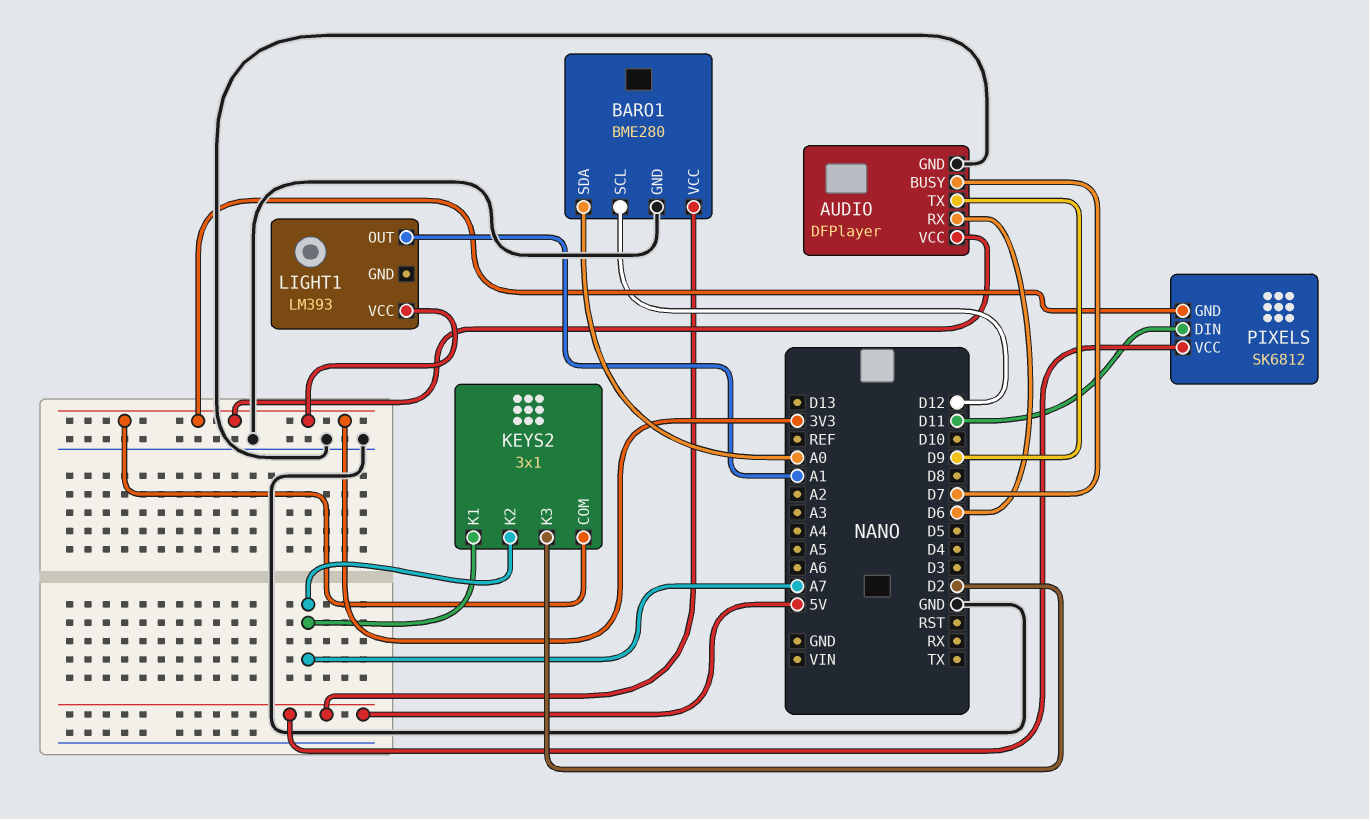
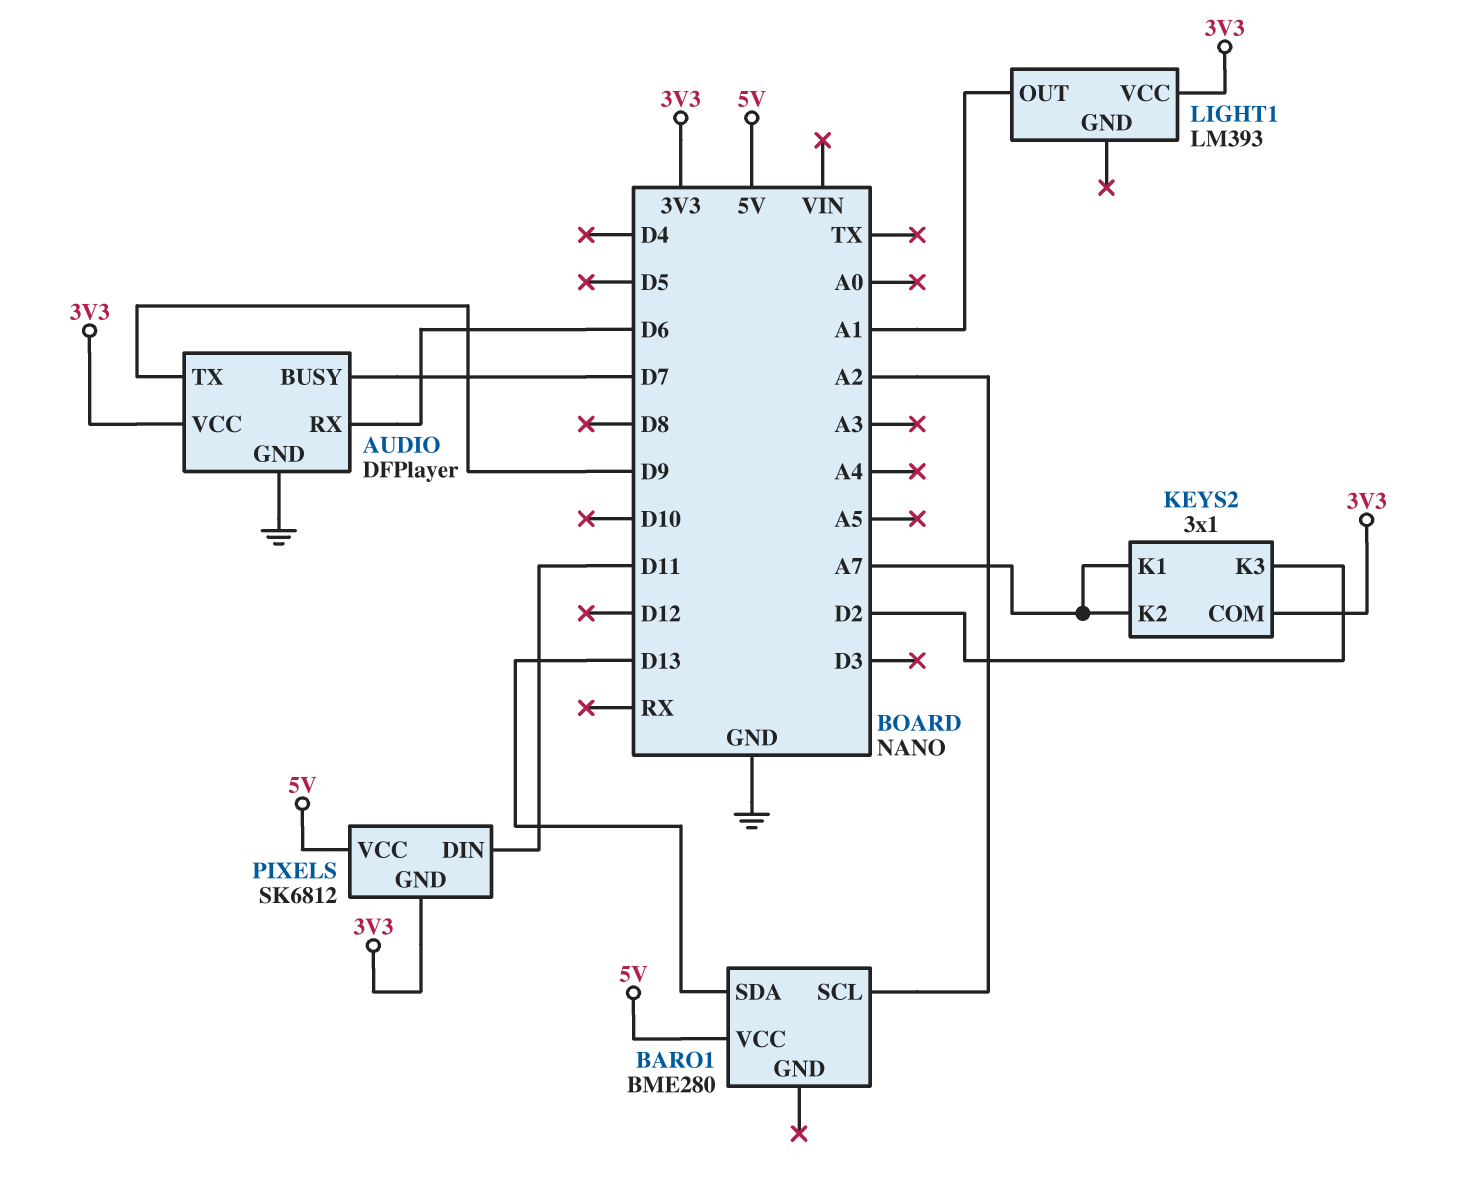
BARO1 pin GND: GND -> none
BARO1 pin SCL: D12 -> A2
BARO1 pin SDA: A0 -> D13

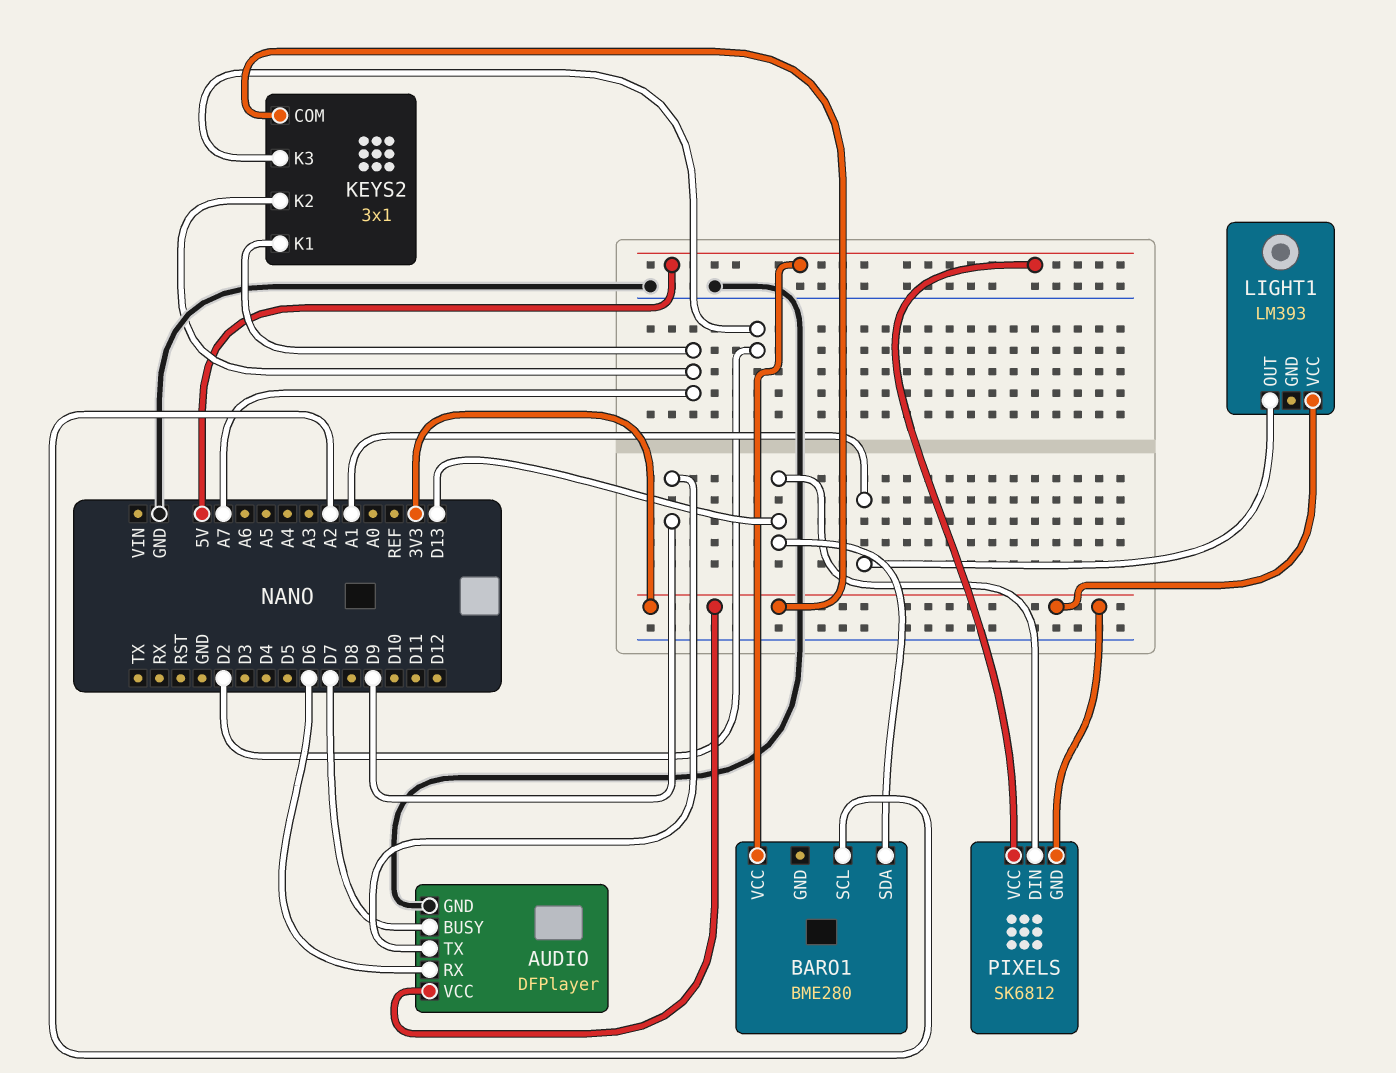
PIXELS pin DIN: D11 -> D13

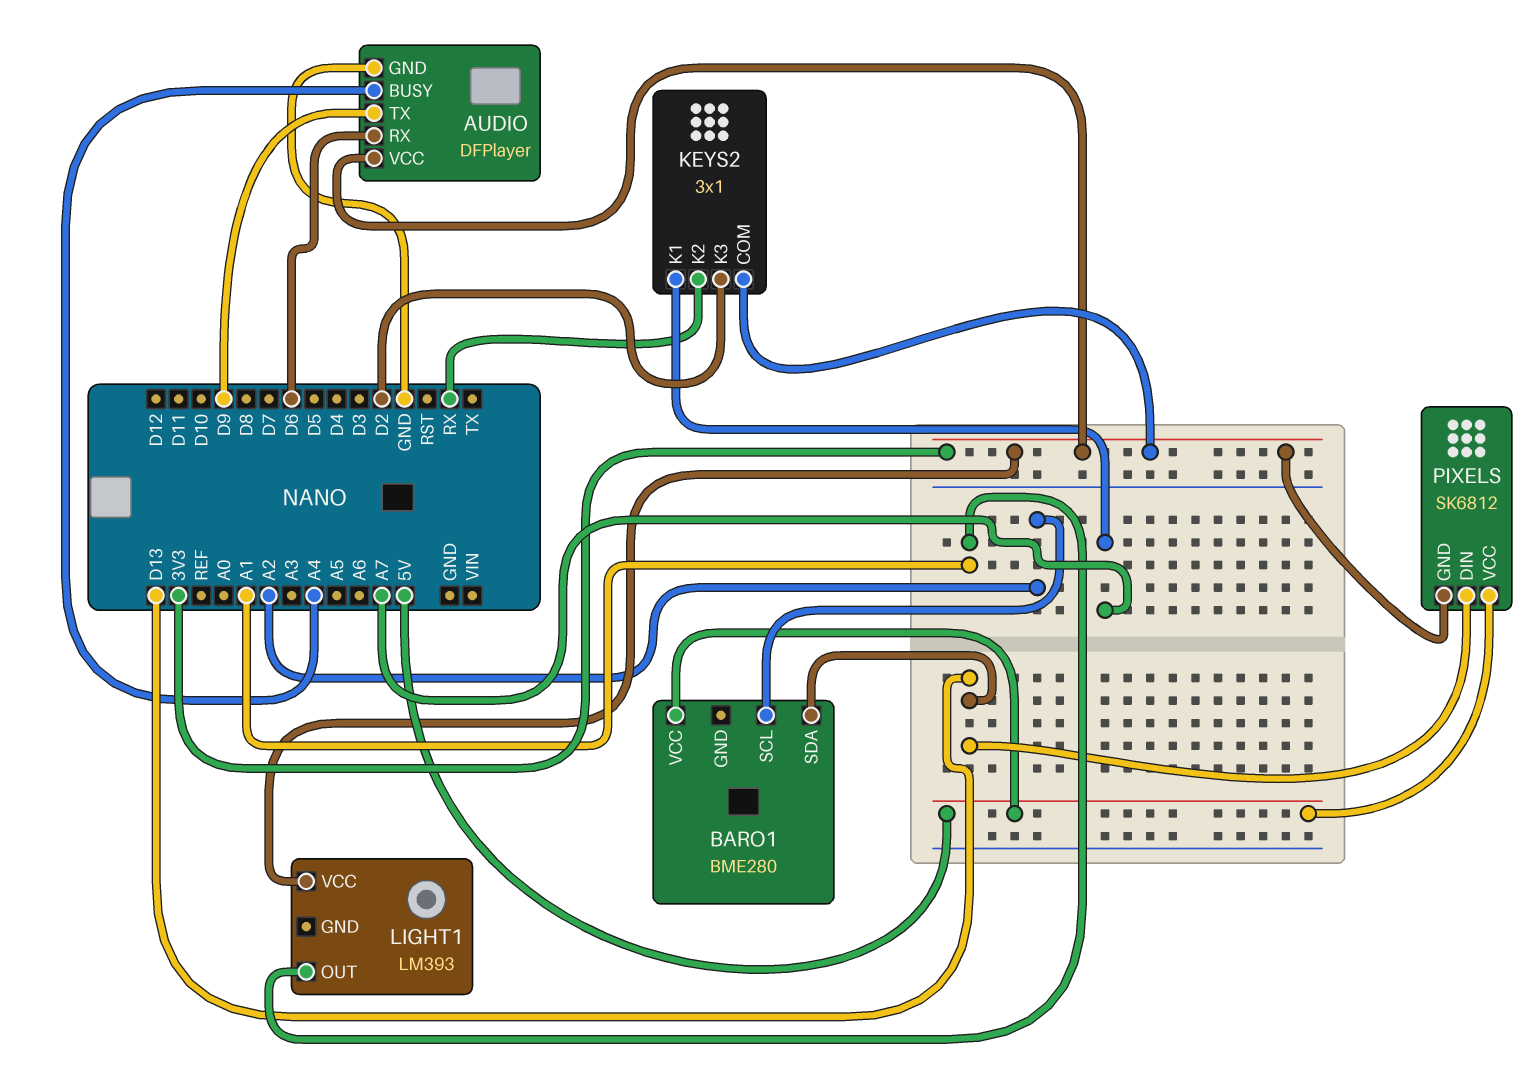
AUDIO pin BUSY: D7 -> A4
KEYS2 pin K2: A7 -> RX

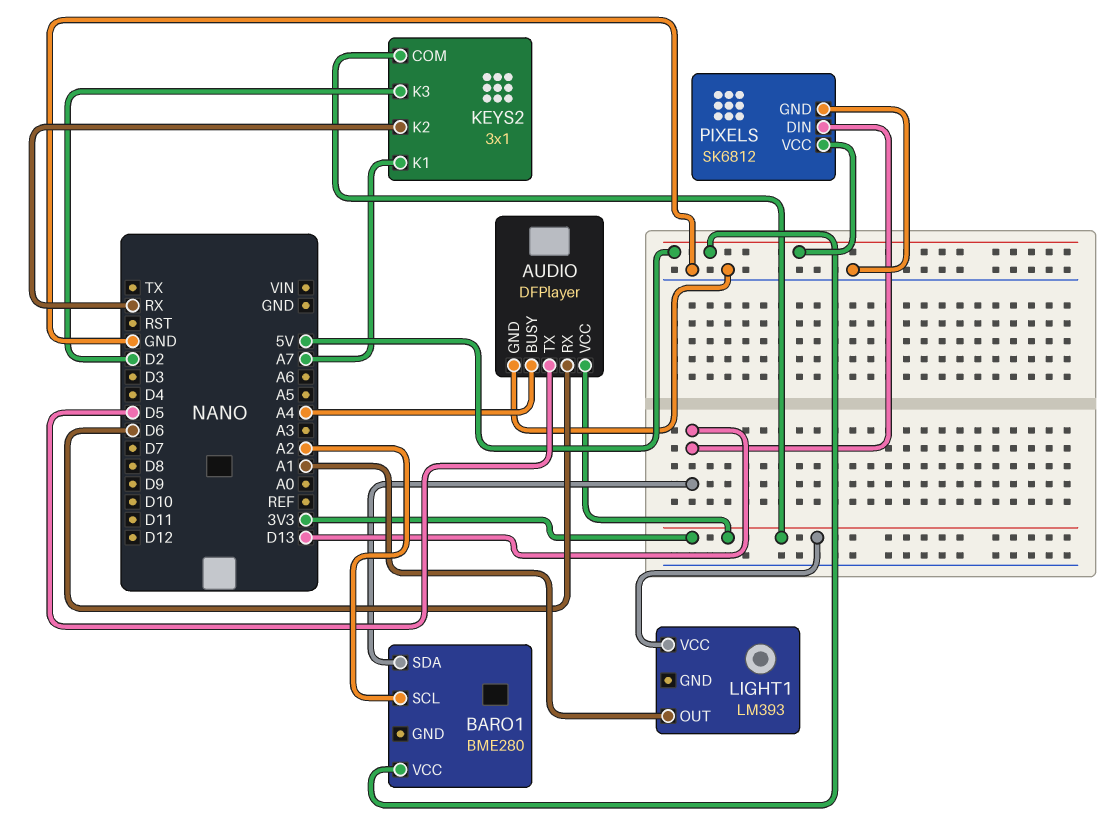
AUDIO pin TX: D9 -> D5
PIXELS pin GND: 3V3 -> GND

